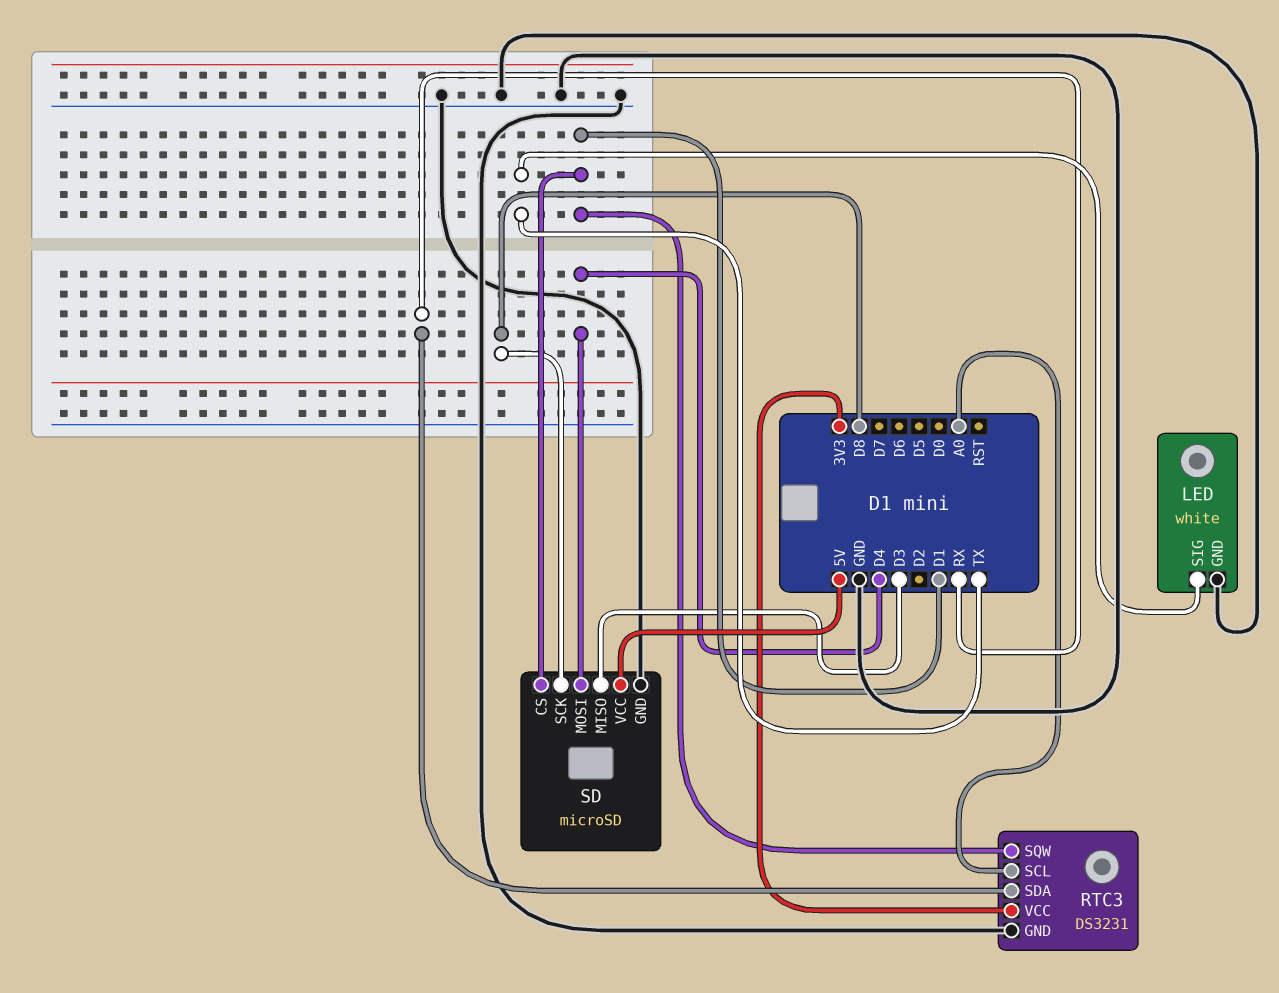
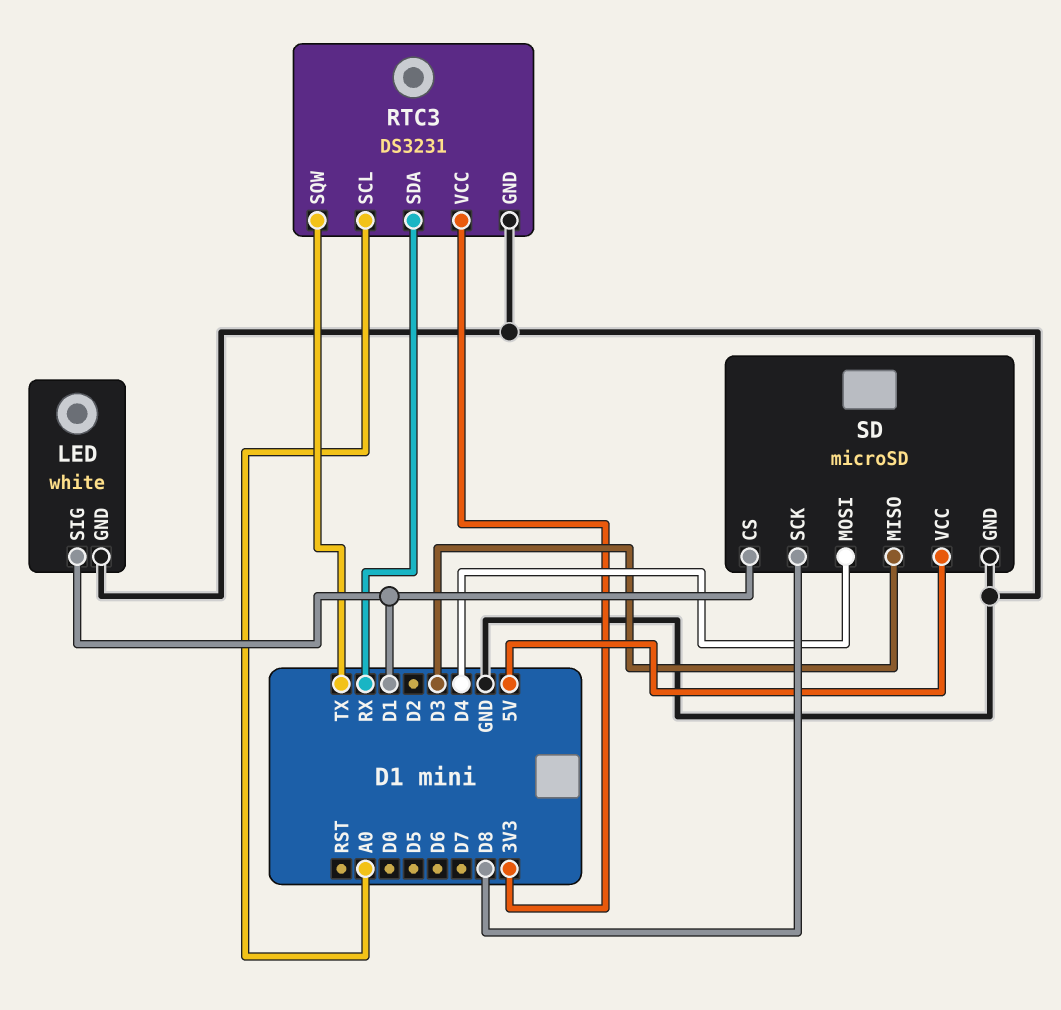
LED pin SIG: TX -> D1
RTC3 pin SQW: D1 -> TX

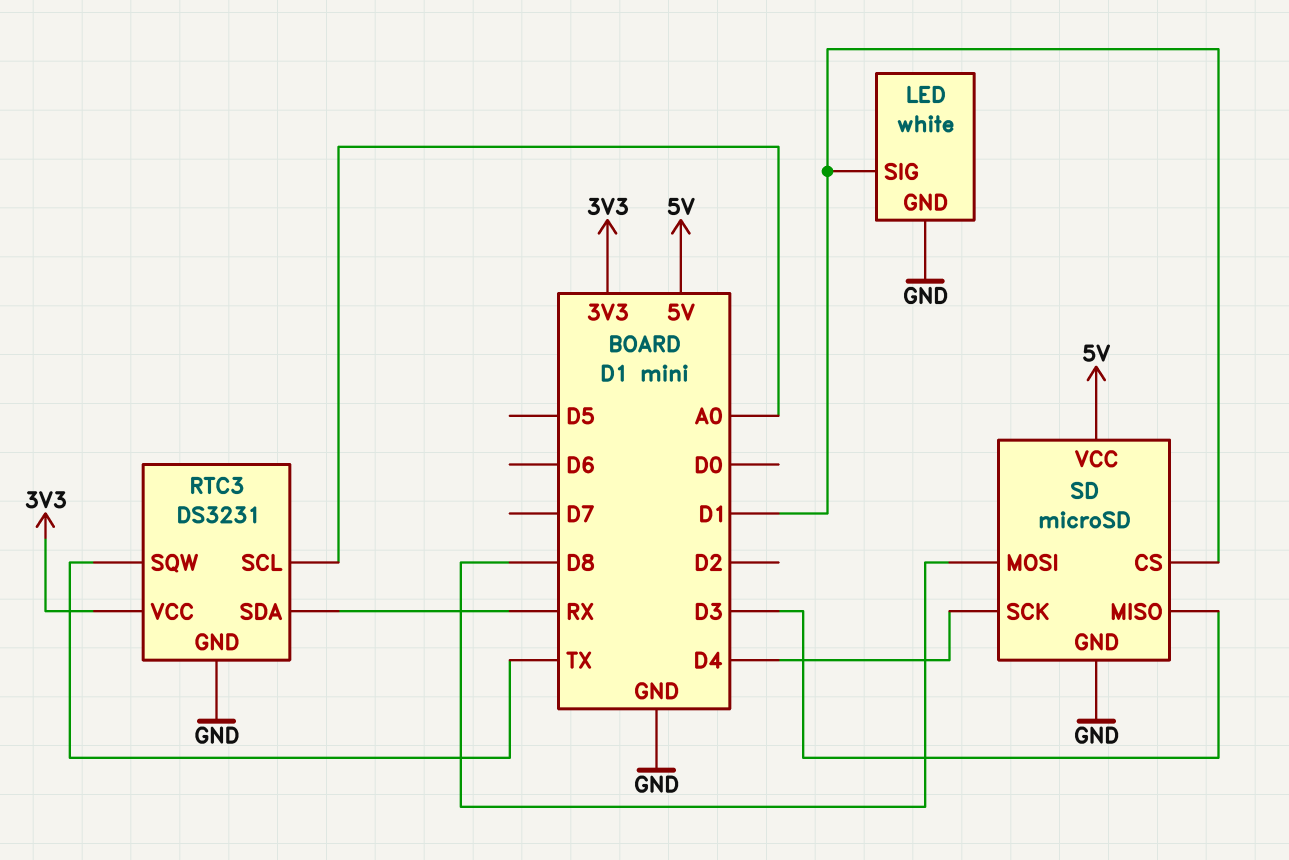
SD pin MOSI: D4 -> D8
SD pin SCK: D8 -> D4

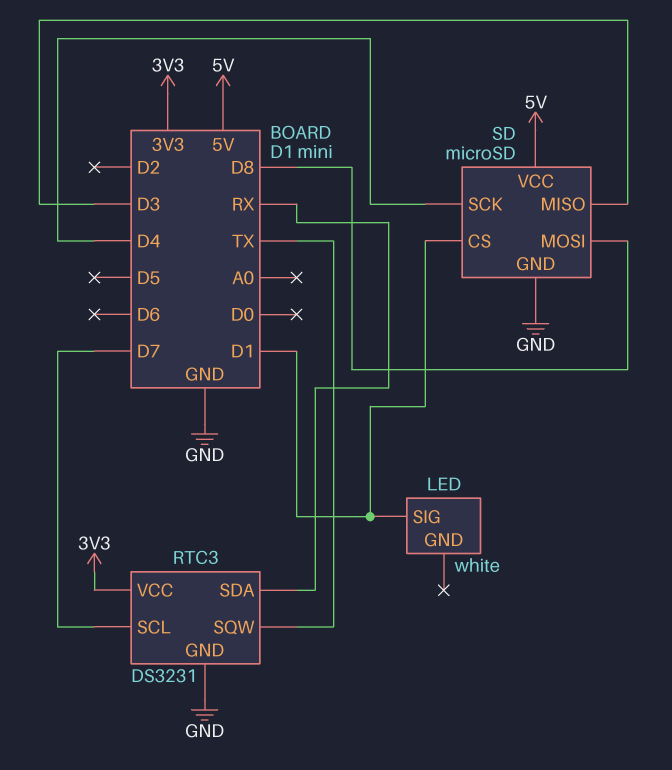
LED pin GND: GND -> none
RTC3 pin SCL: A0 -> D7

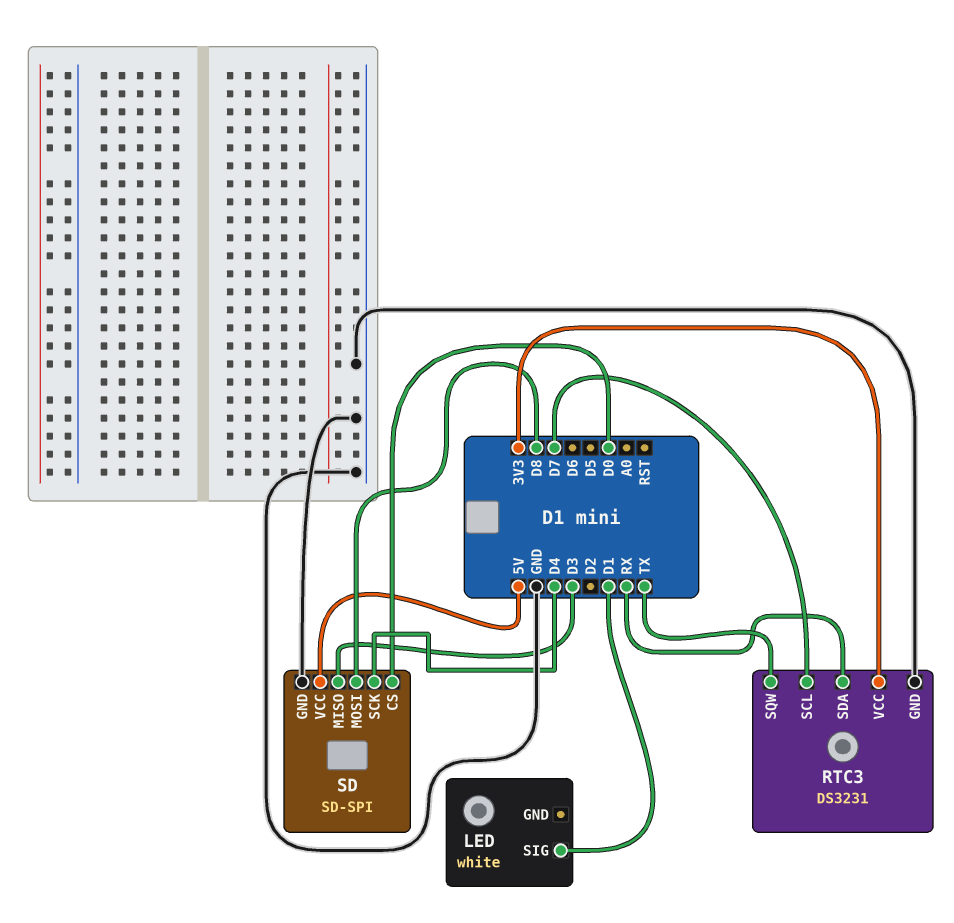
SD: microSD -> SD-SPI
SD pin CS: D1 -> D0

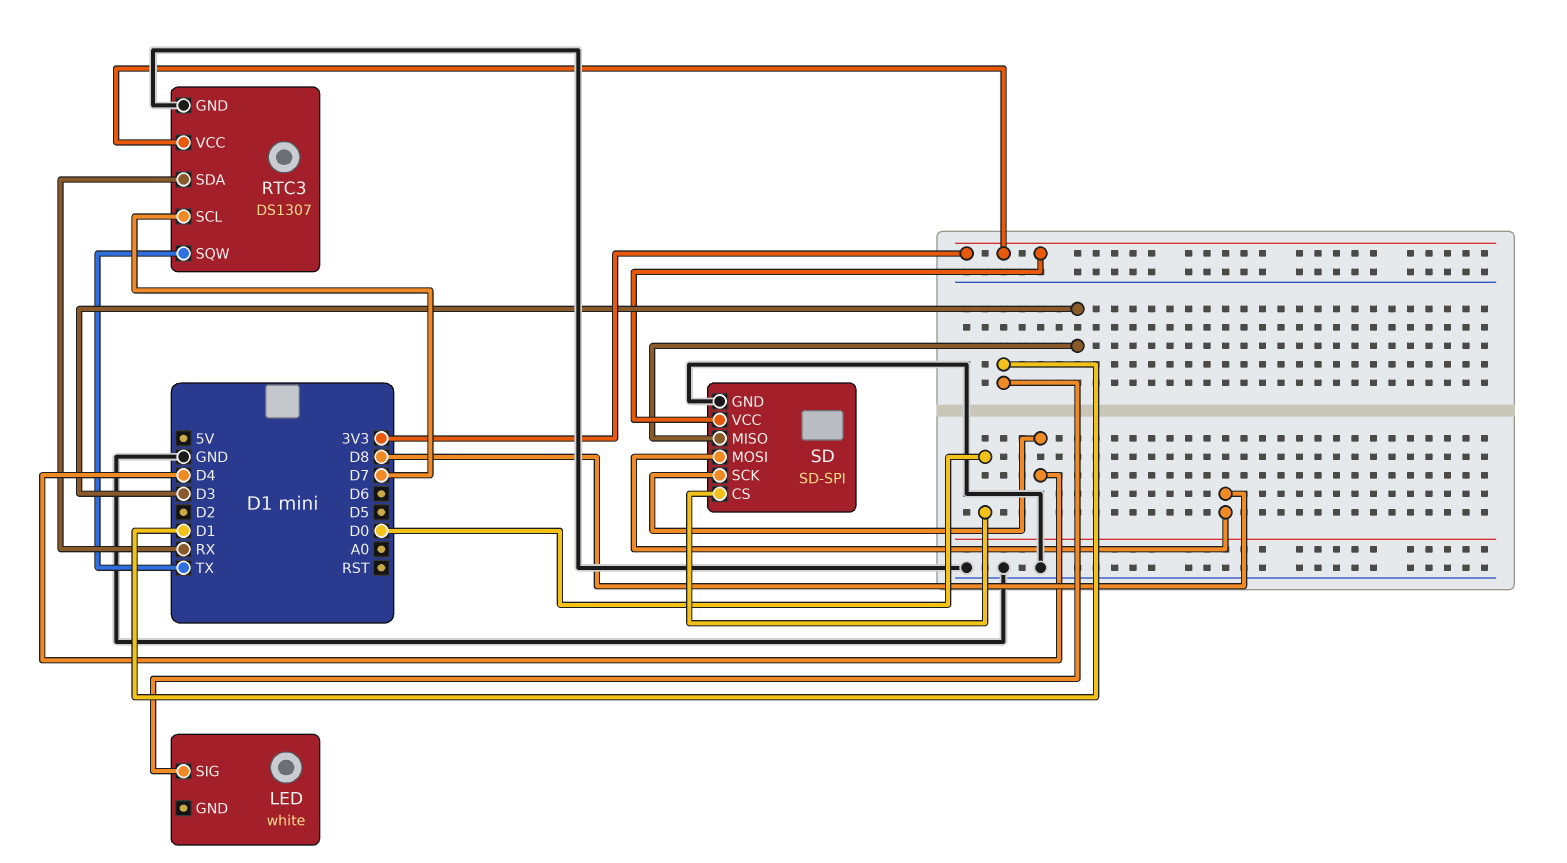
RTC3: DS3231 -> DS1307
SD pin VCC: 5V -> 3V3

